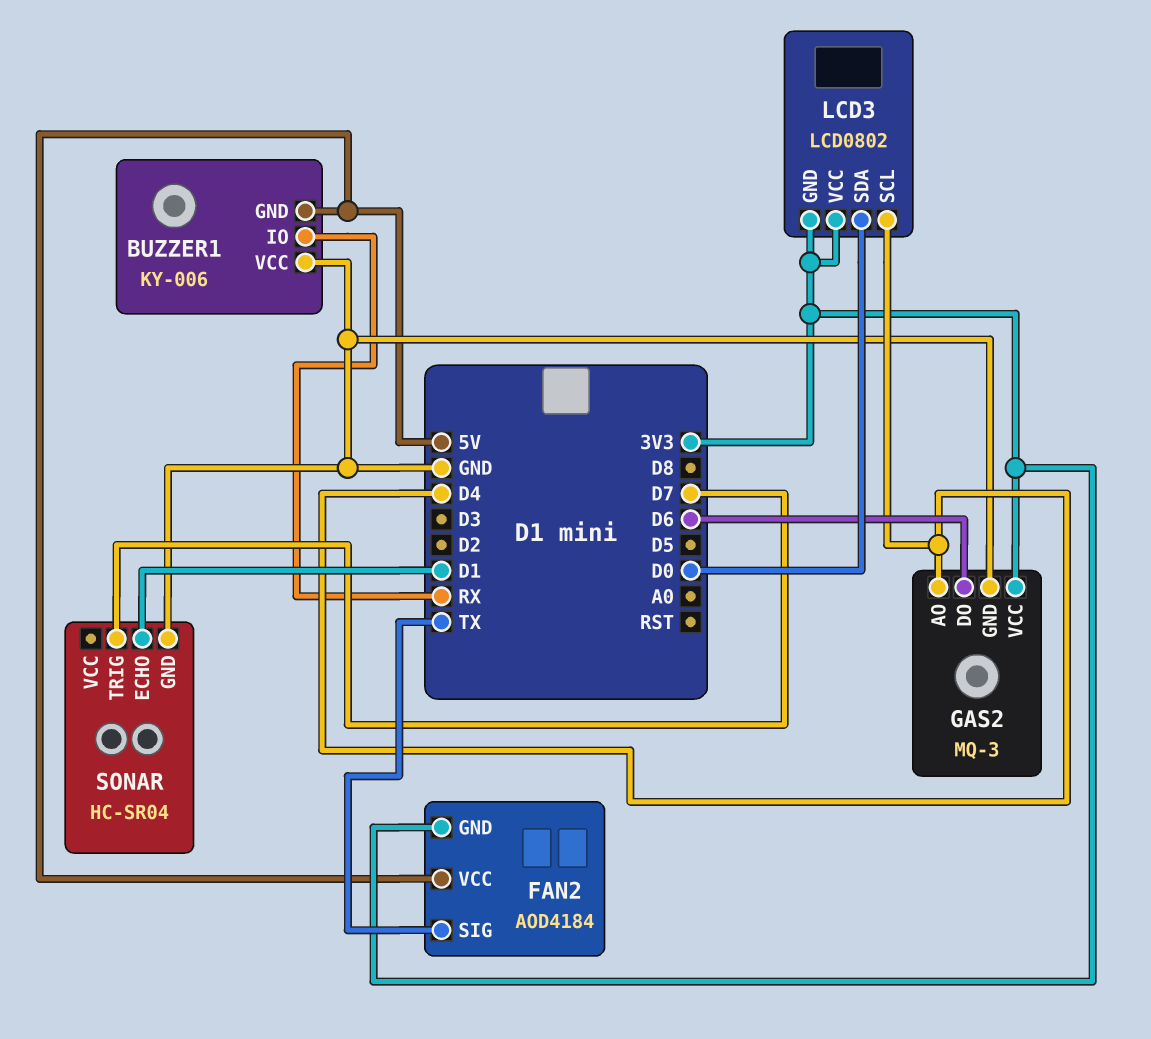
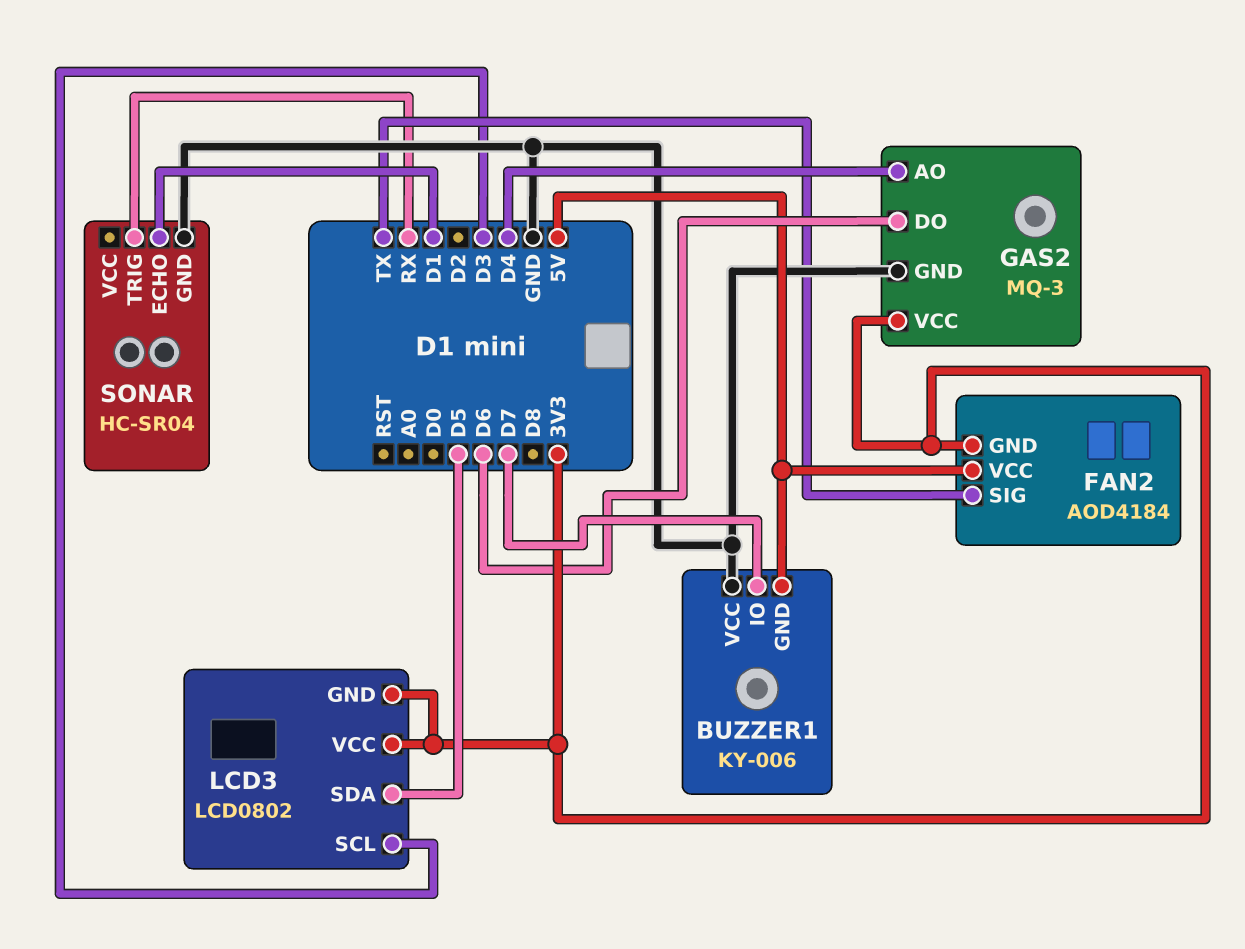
BUZZER1 pin IO: RX -> D7
LCD3 pin SCL: D4 -> D3
LCD3 pin SDA: D0 -> D5
SONAR pin TRIG: D7 -> RX

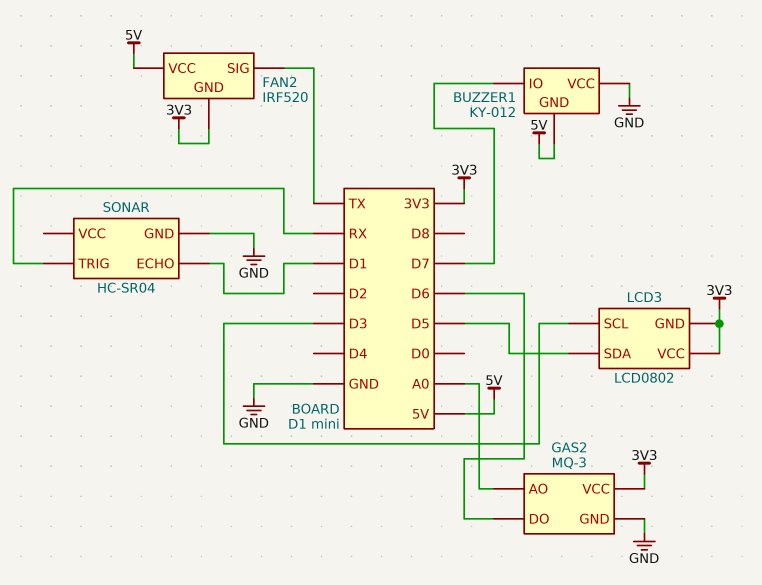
BUZZER1: KY-006 -> KY-012
FAN2: AOD4184 -> IRF520
GAS2 pin AO: D4 -> A0

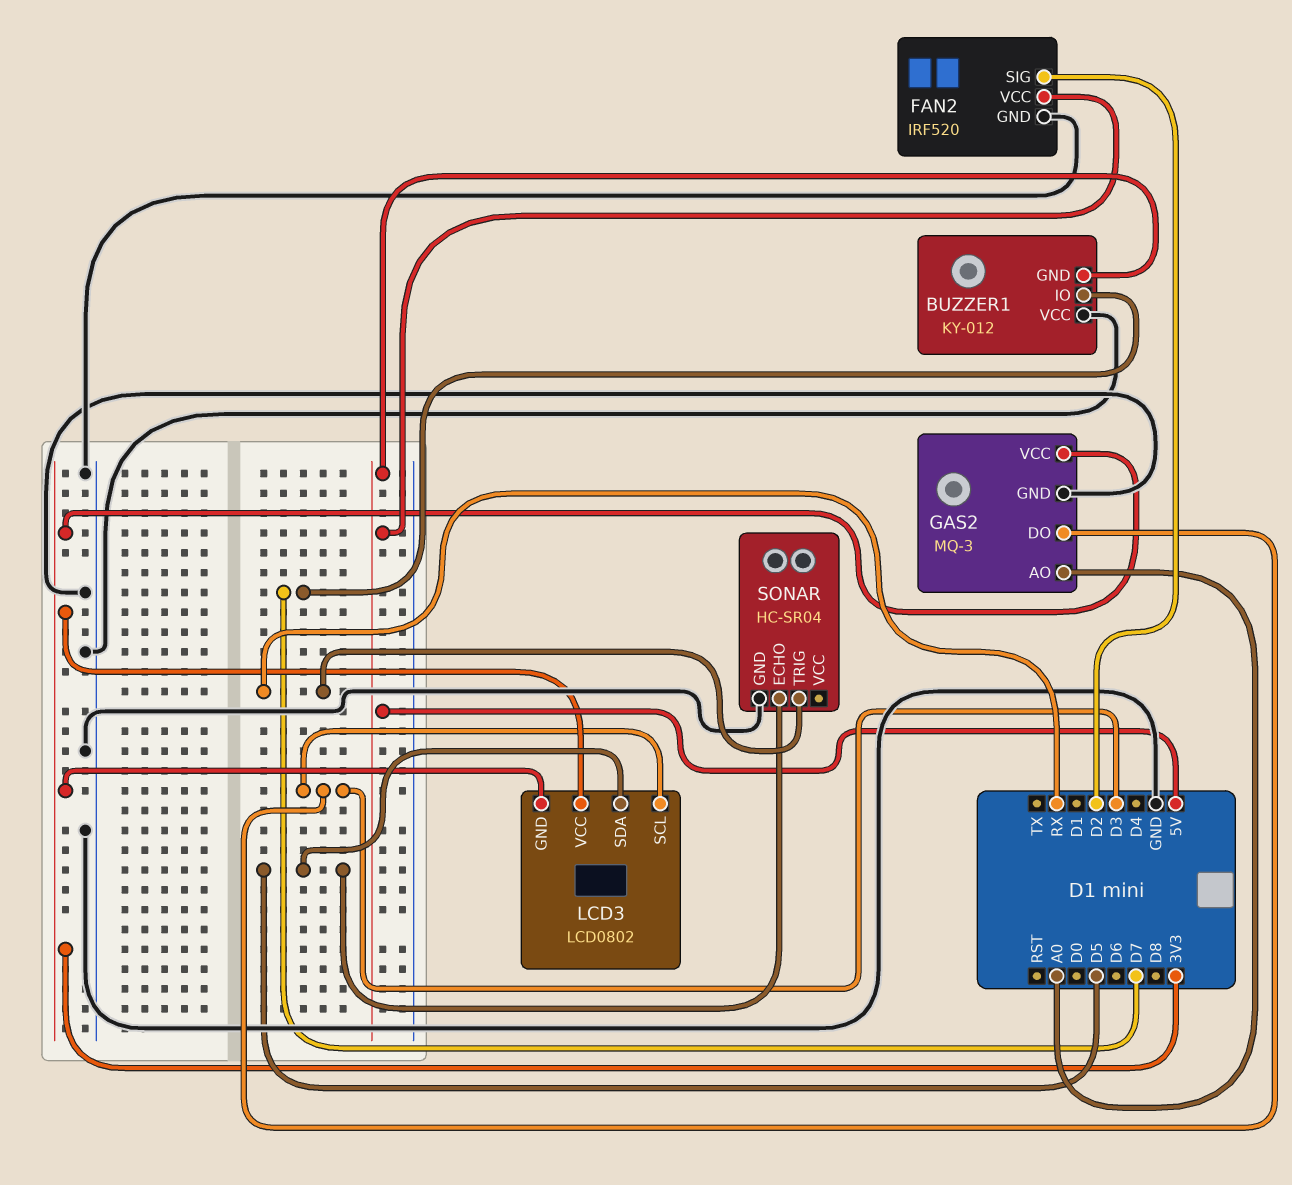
FAN2 pin GND: 3V3 -> GND
FAN2 pin SIG: TX -> D2
GAS2 pin DO: D6 -> D3
SONAR pin ECHO: D1 -> D5

